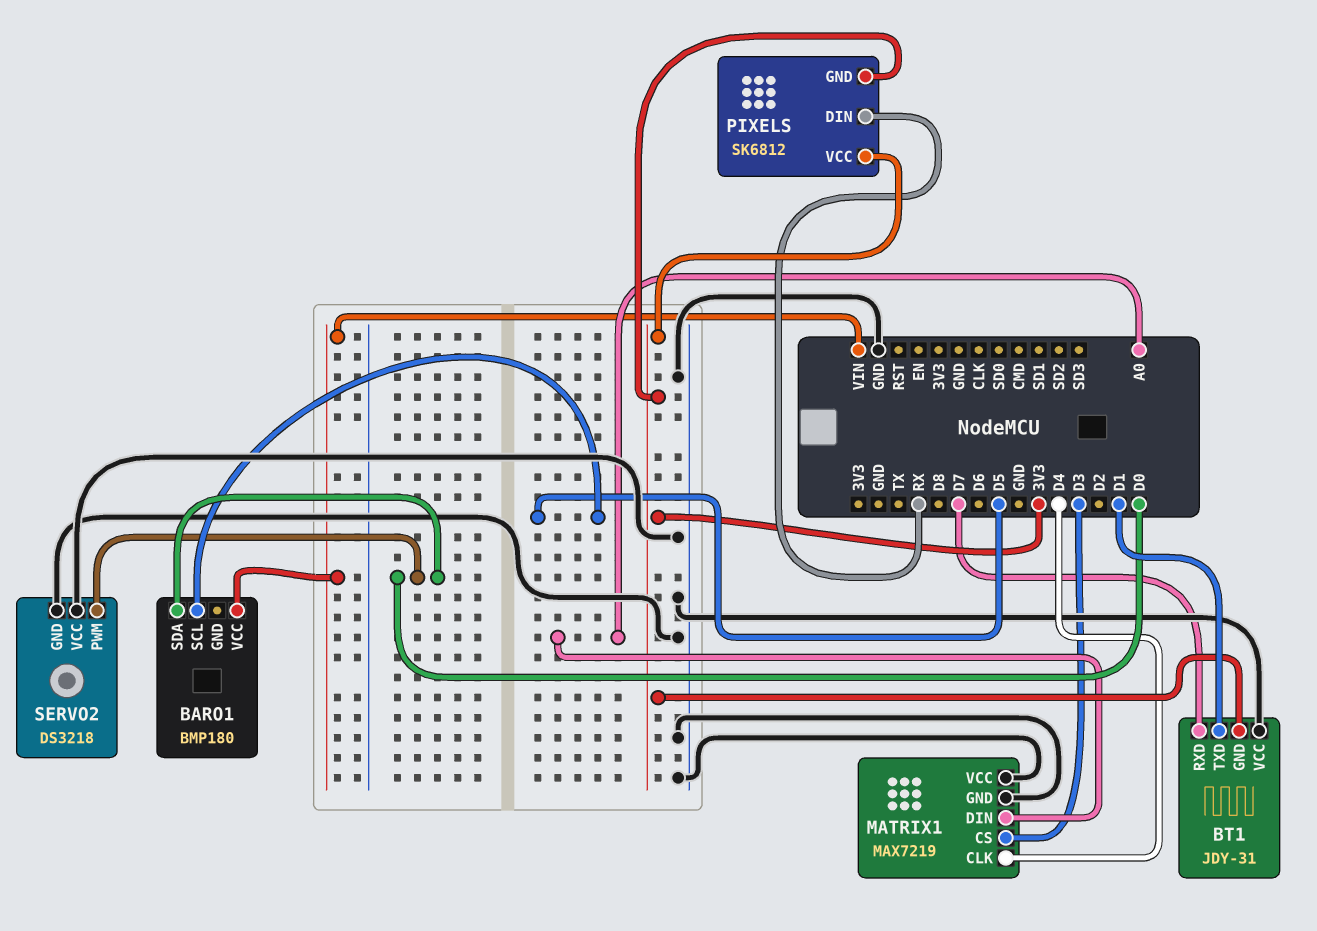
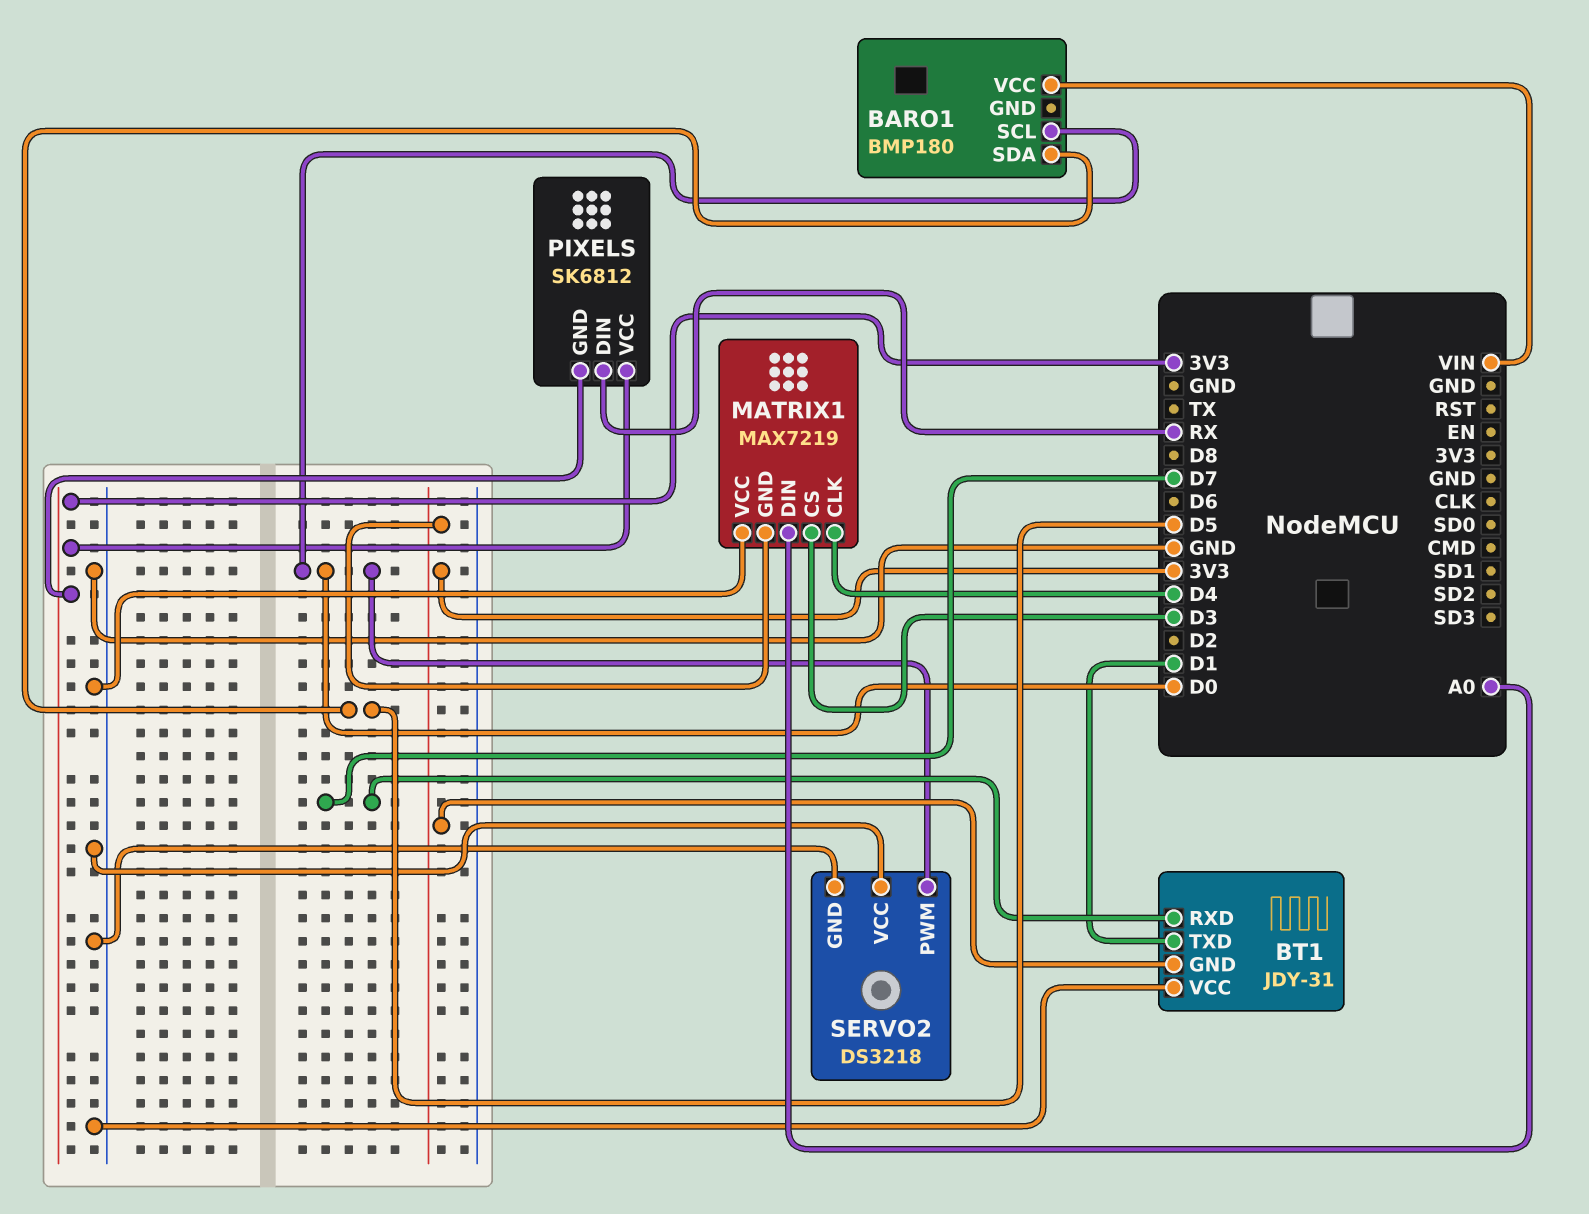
BARO1 pin SCL: D5 -> D0
BARO1 pin SDA: D0 -> D5
MATRIX1 pin GND: GND -> 3V3

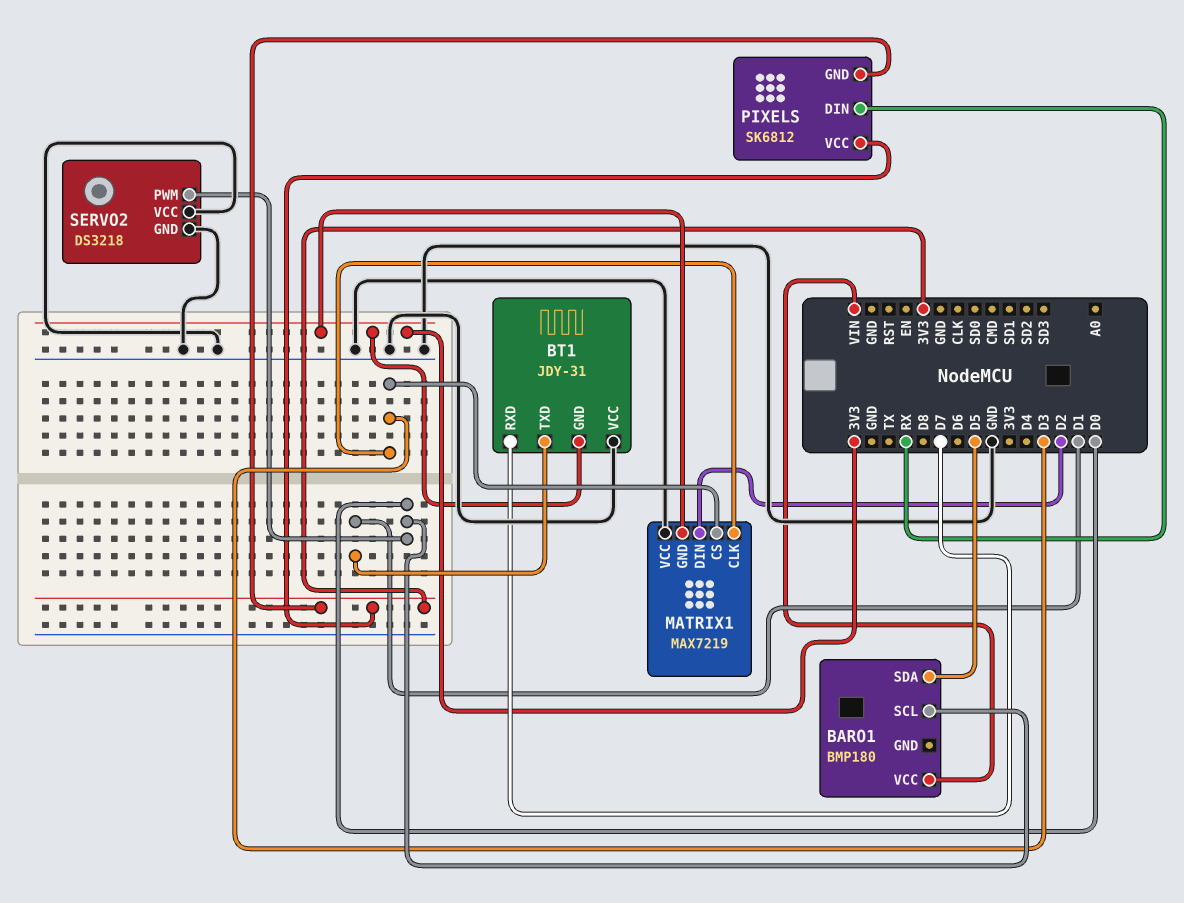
MATRIX1 pin CLK: D4 -> D3
MATRIX1 pin DIN: A0 -> D2

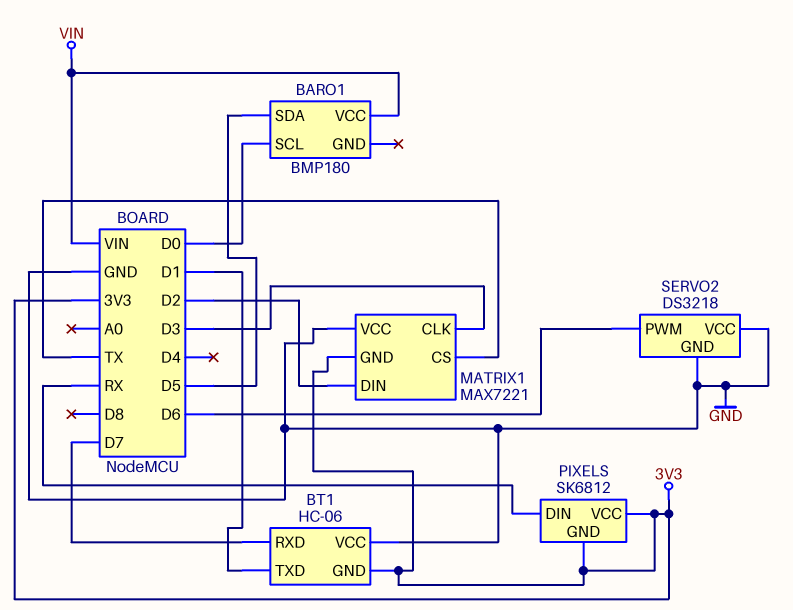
BT1: JDY-31 -> HC-06
MATRIX1: MAX7219 -> MAX7221
MATRIX1 pin CS: D3 -> TX
SERVO2 pin PWM: D0 -> D6

